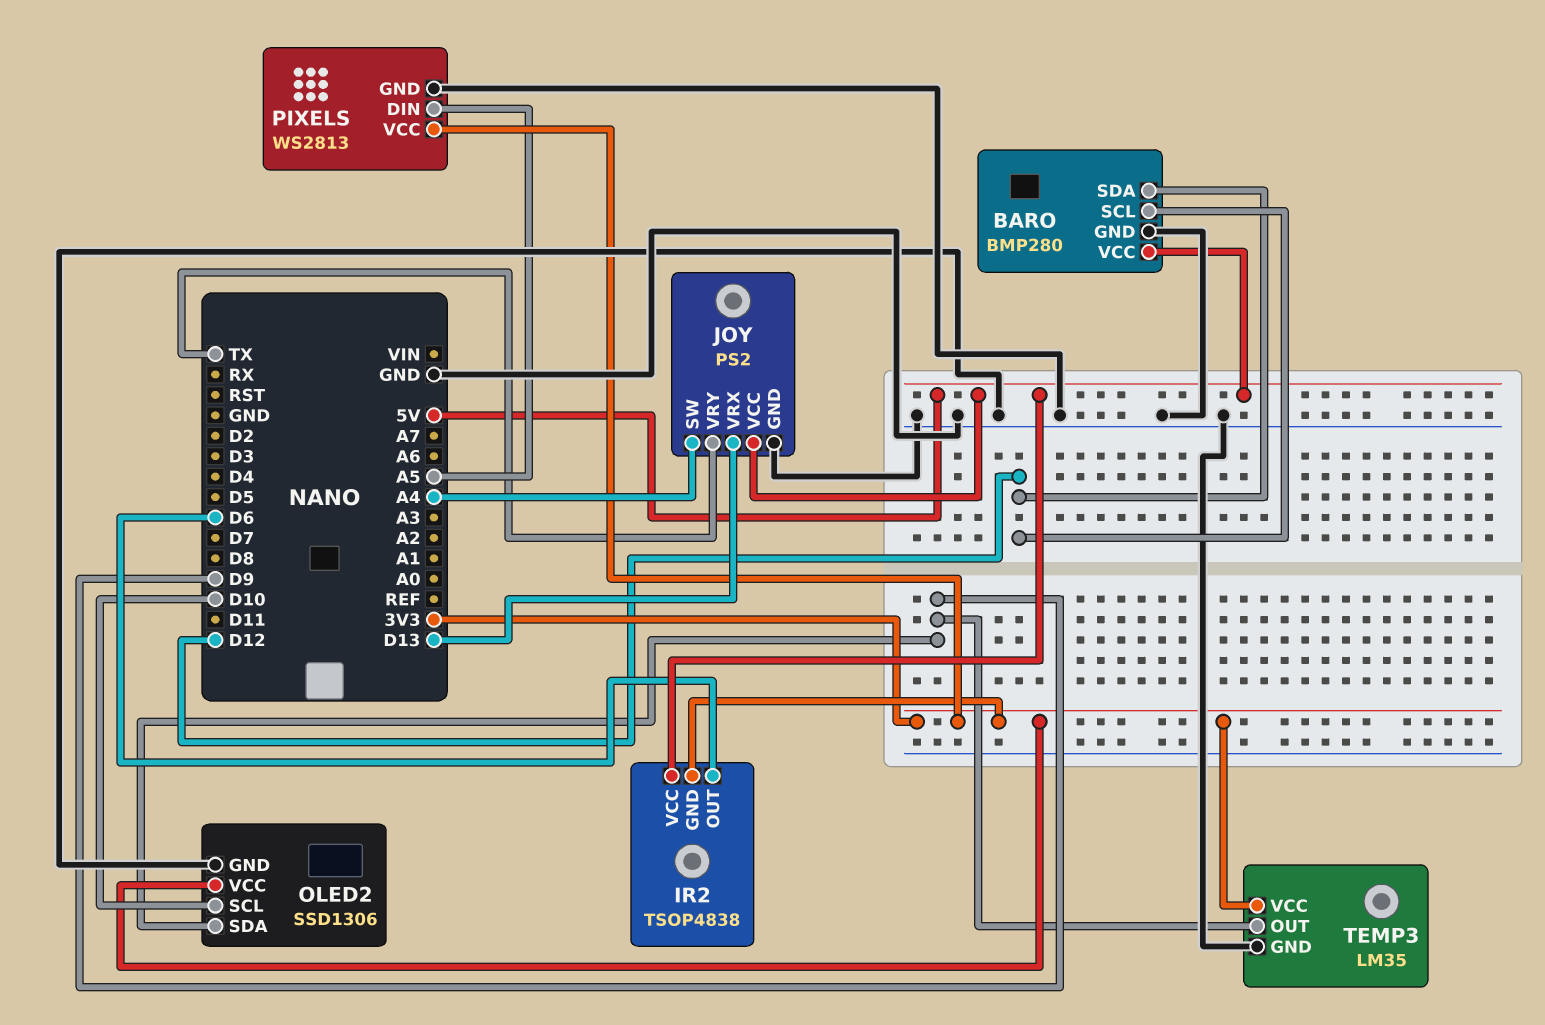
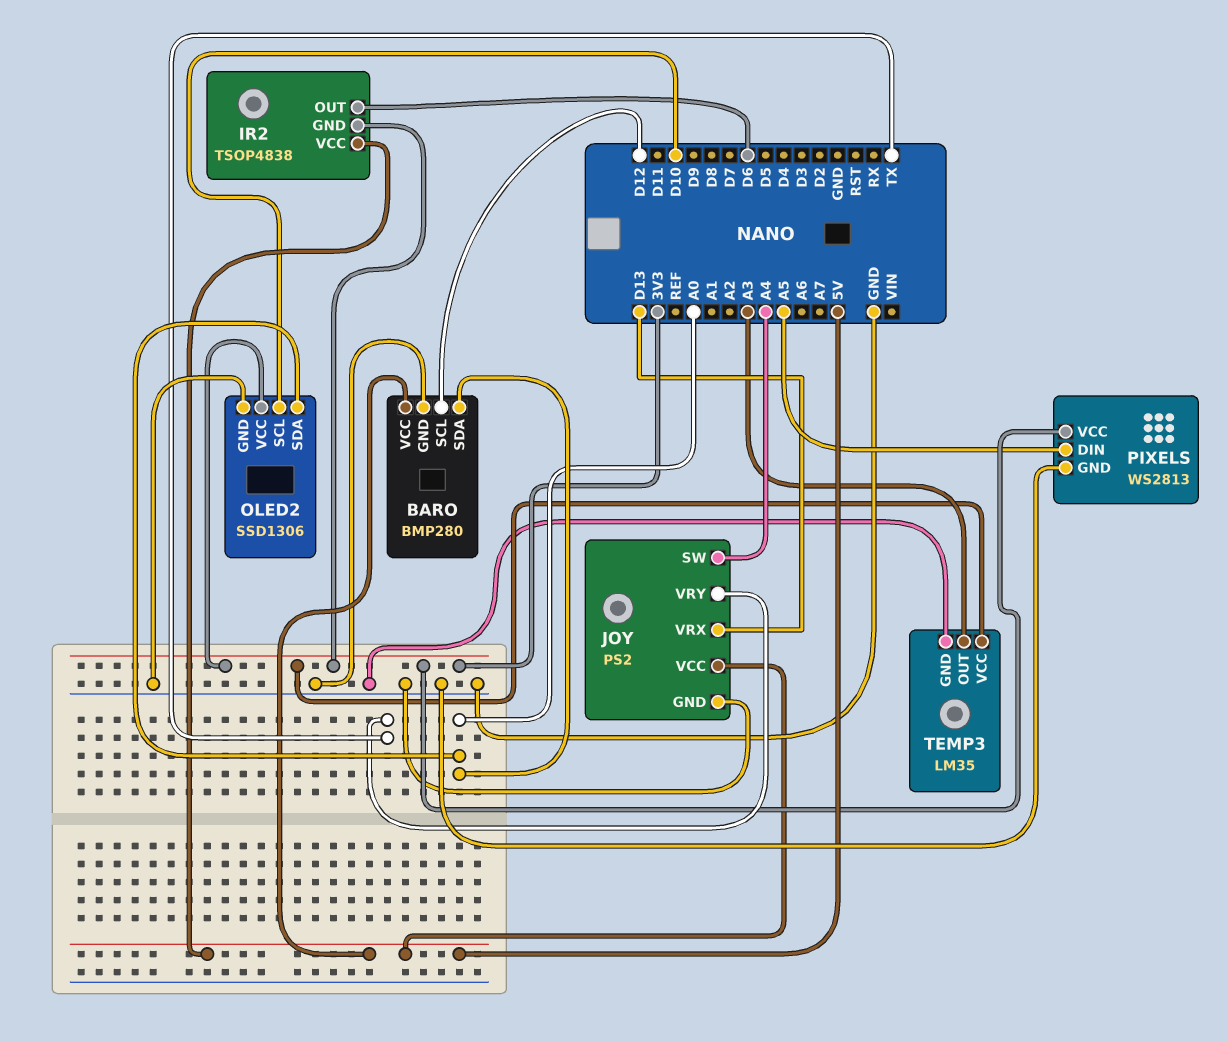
BARO pin SDA: D12 -> A0
OLED2 pin SDA: D9 -> A0
TEMP3 pin OUT: D9 -> A3

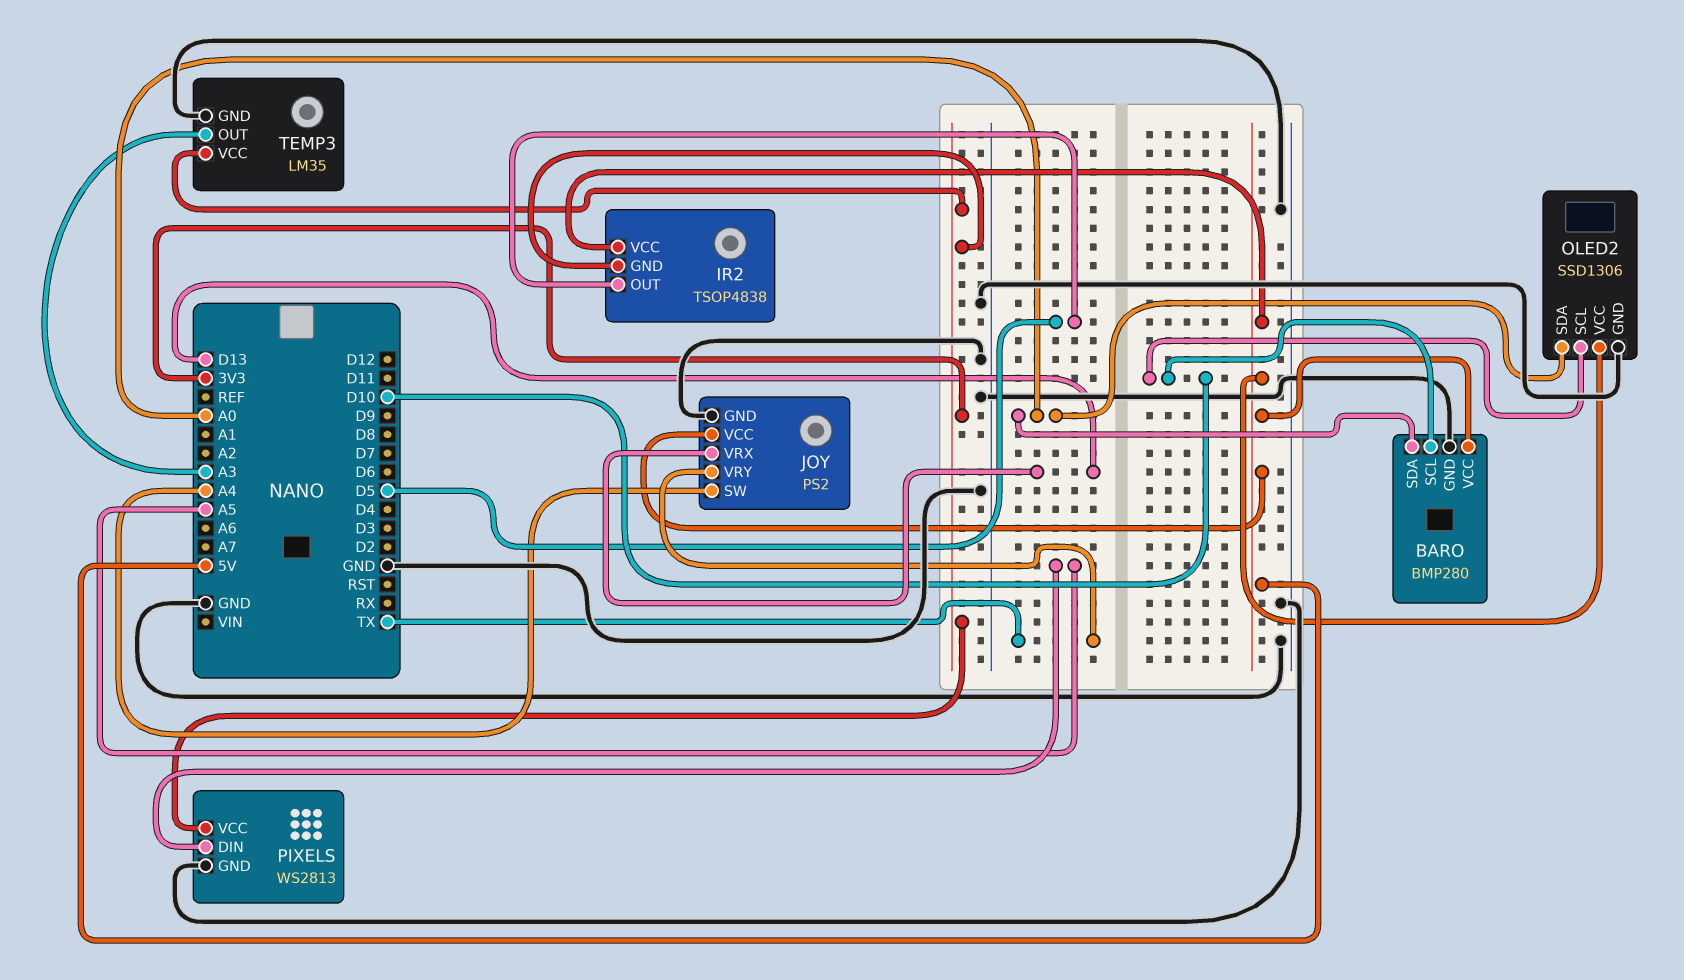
BARO pin SCL: D12 -> D10
IR2 pin OUT: D6 -> D5
OLED2 pin VCC: 3V3 -> 5V

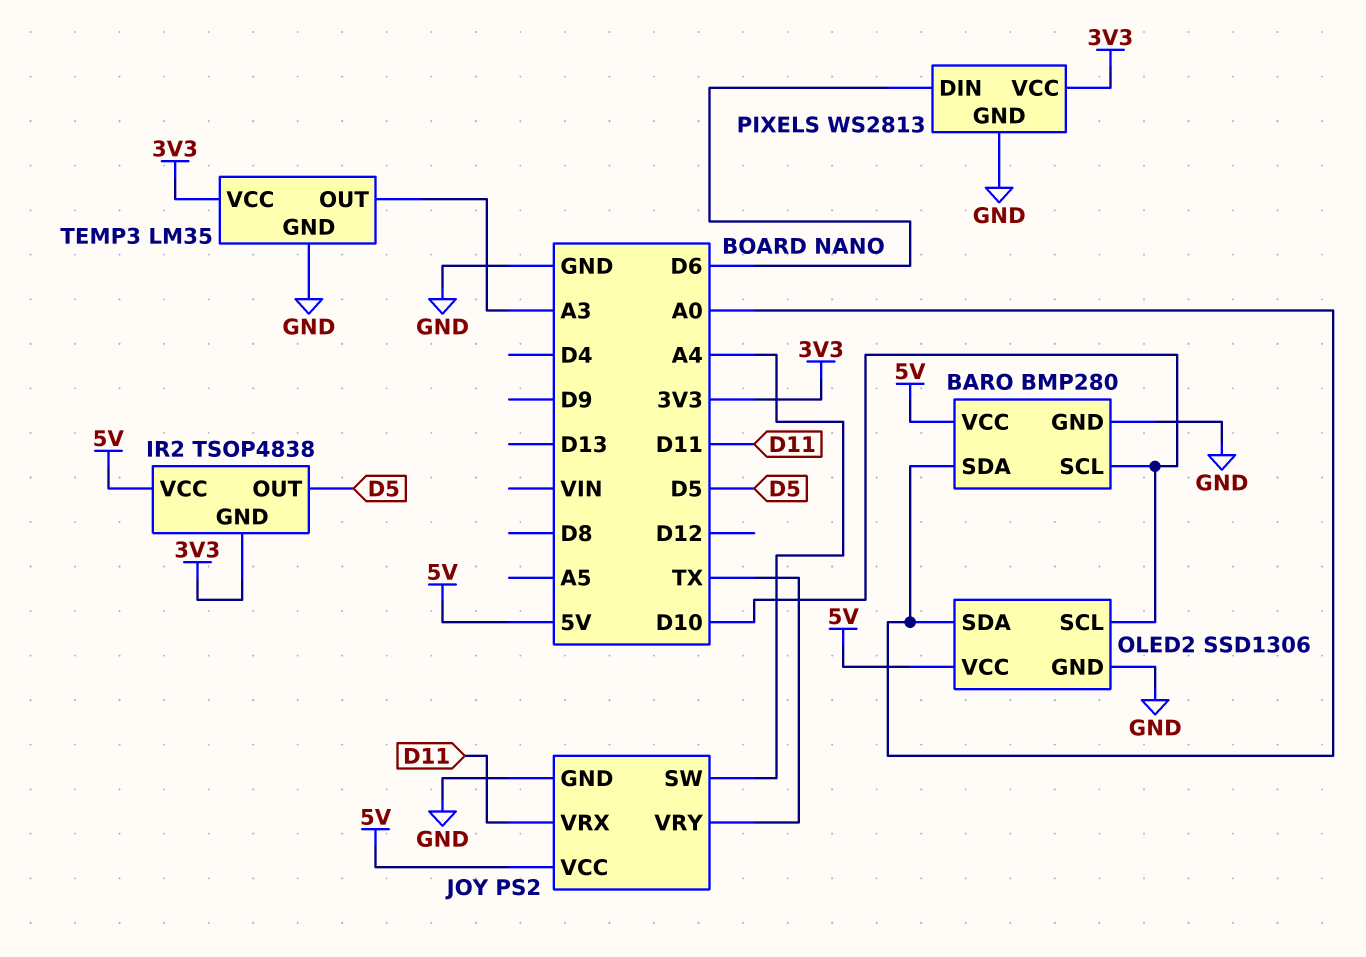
JOY pin VRX: D13 -> D11
PIXELS pin DIN: A5 -> D6

